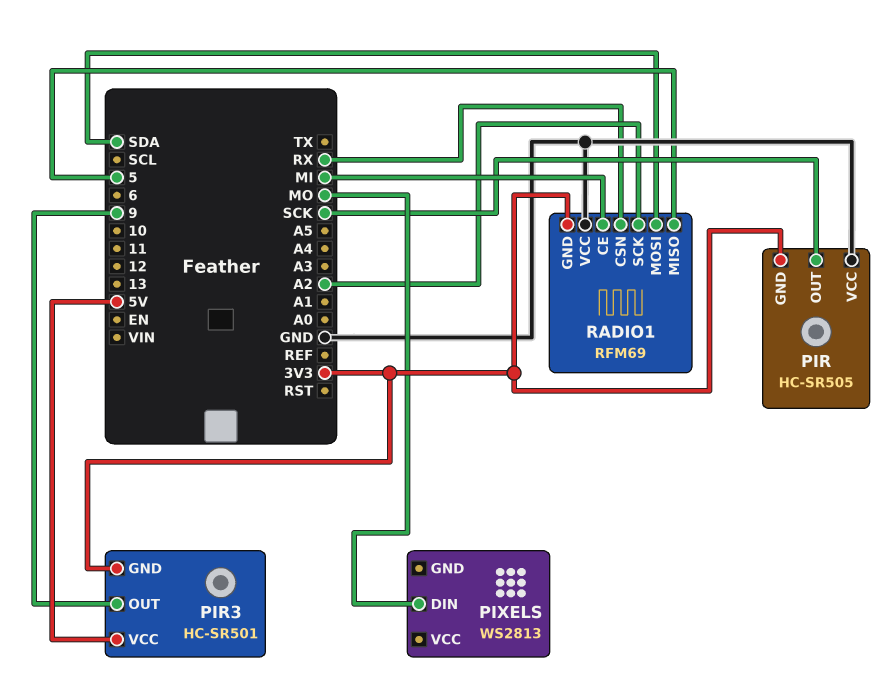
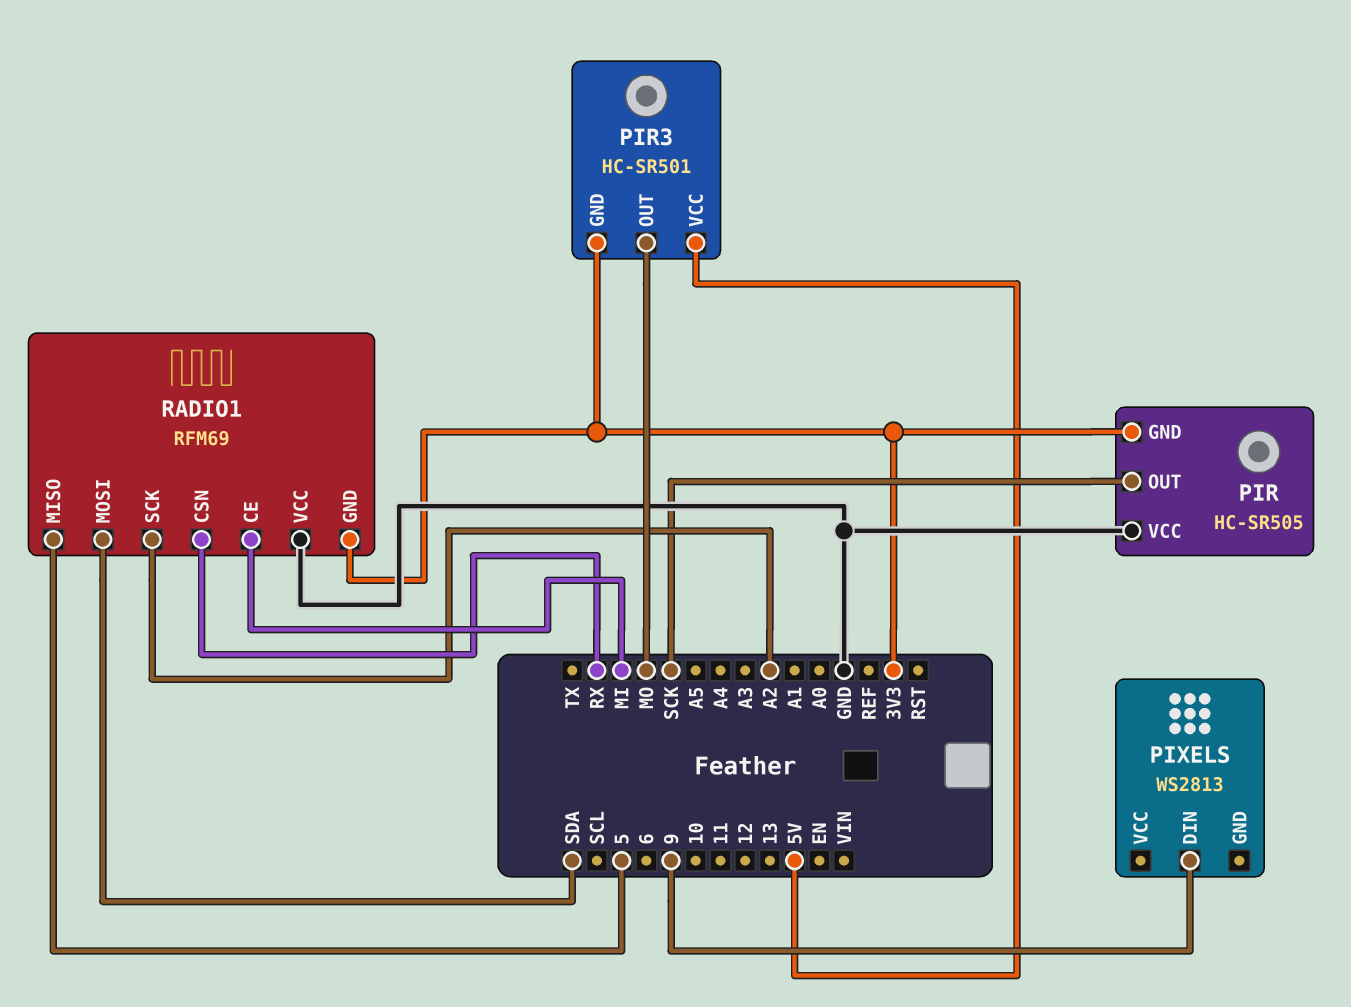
PIR3 pin OUT: 9 -> MO
PIXELS pin DIN: MO -> 9

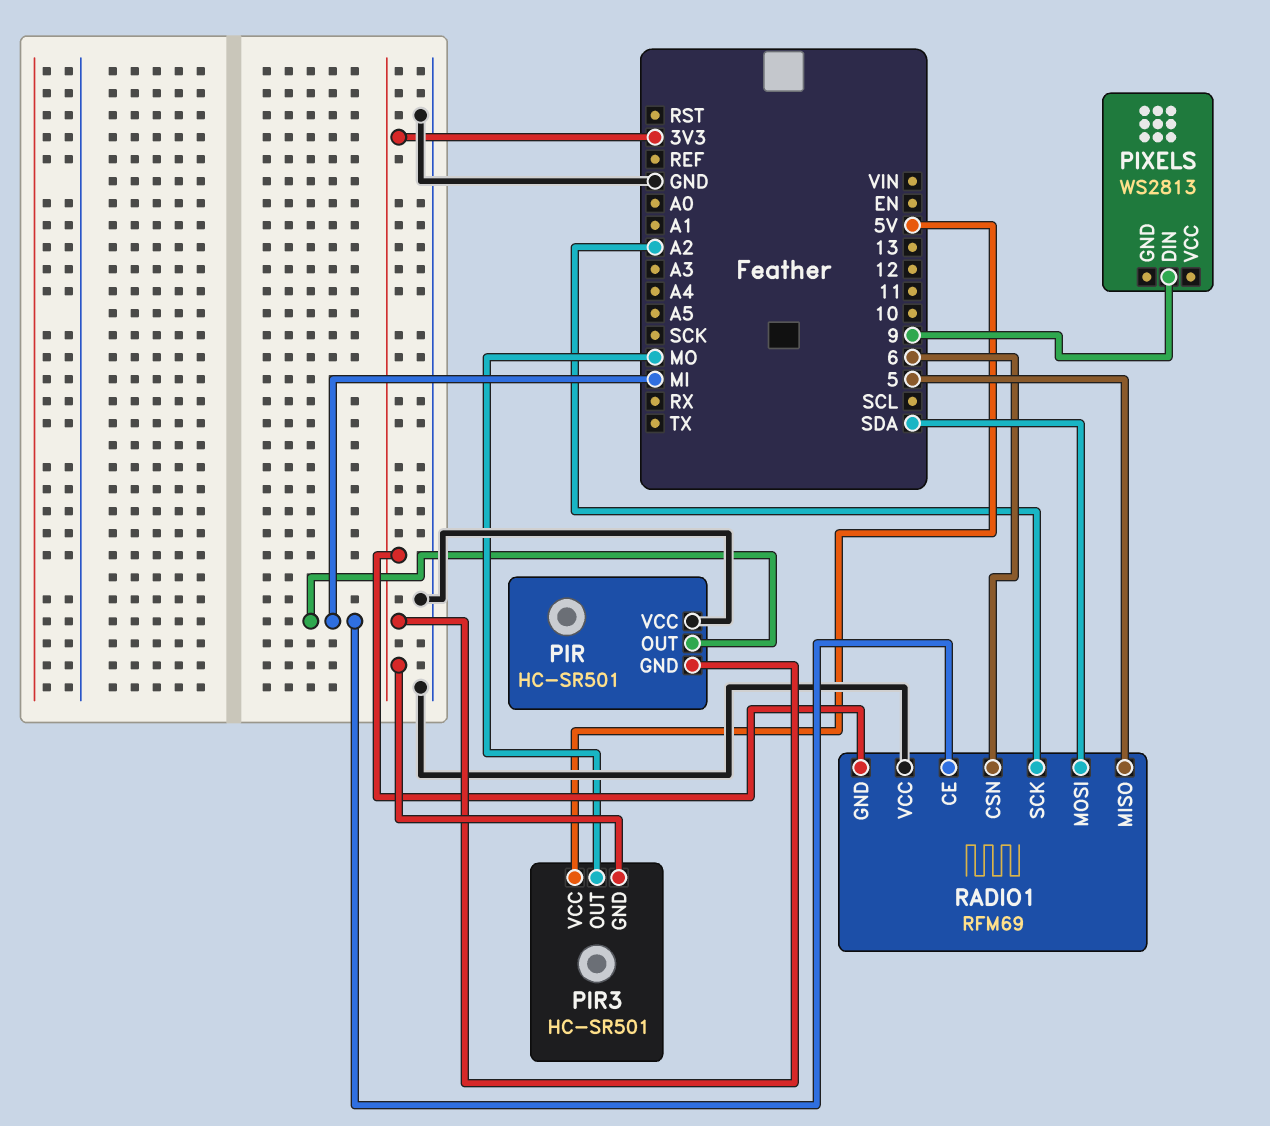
PIR: HC-SR505 -> HC-SR501
PIR pin OUT: SCK -> MI
RADIO1 pin CSN: RX -> 6

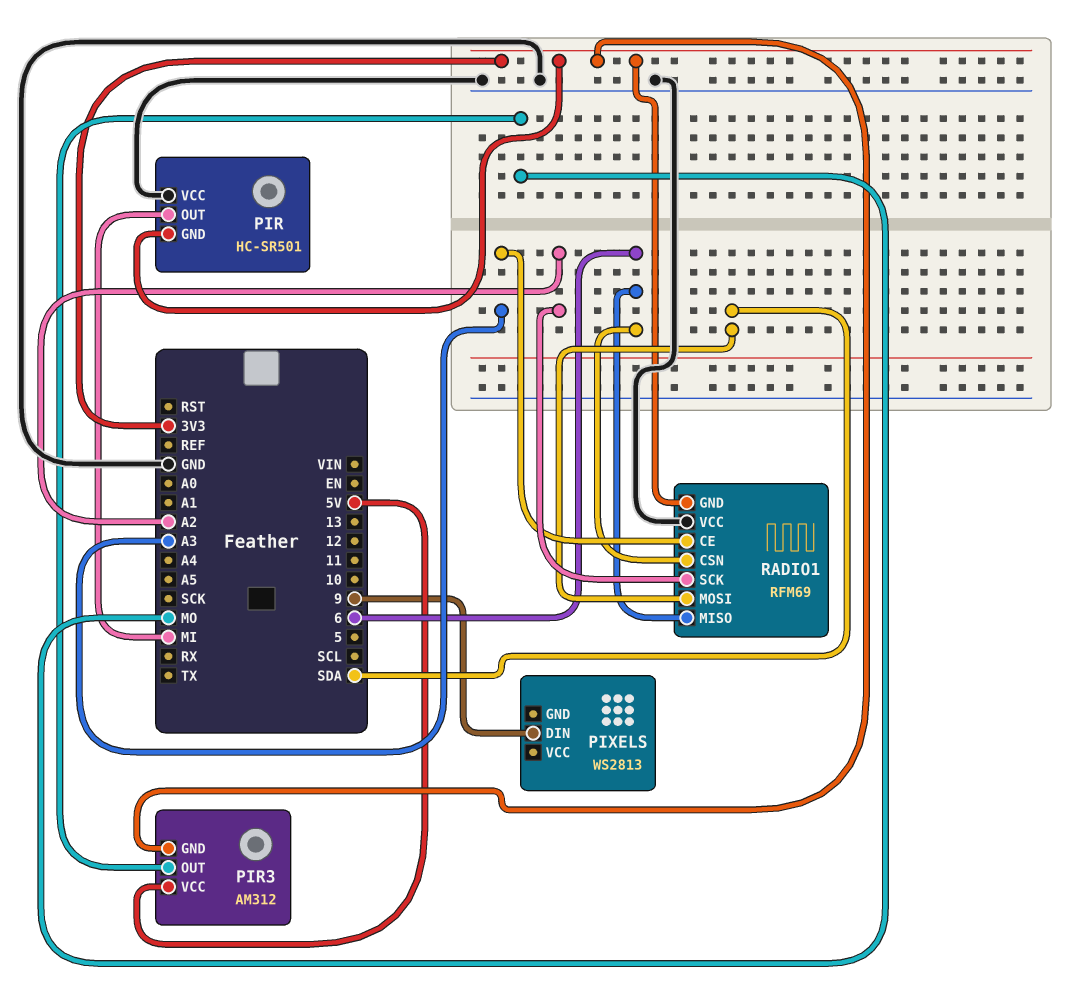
PIR3: HC-SR501 -> AM312
RADIO1 pin CE: MI -> A3
RADIO1 pin MISO: 5 -> 6

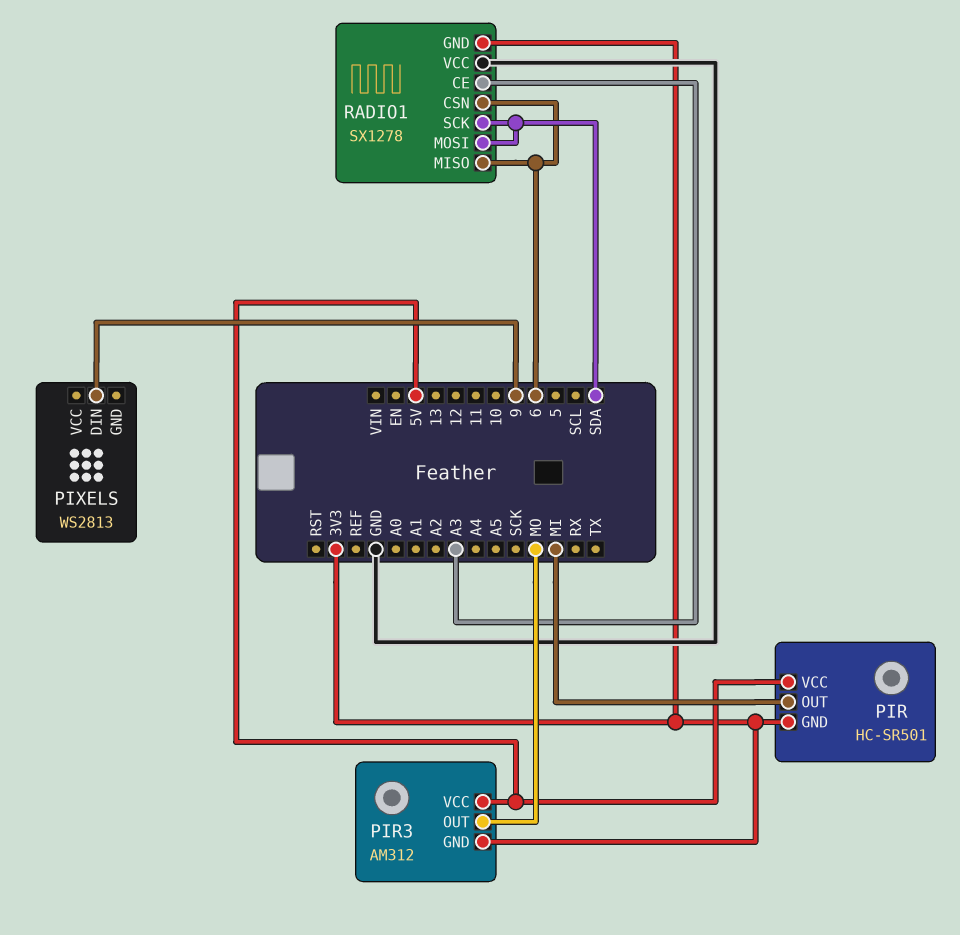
PIR pin VCC: GND -> 5V
RADIO1: RFM69 -> SX1278
RADIO1 pin SCK: A2 -> SDA

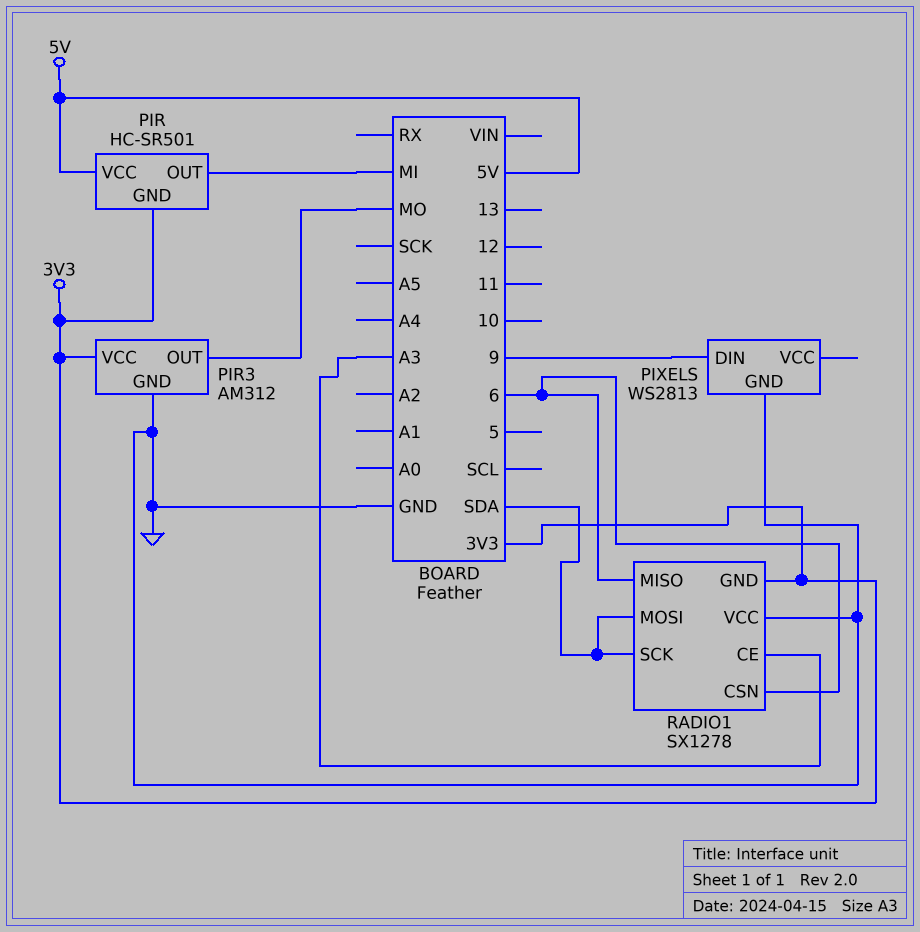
PIR3 pin GND: 3V3 -> GND
PIR3 pin VCC: 5V -> 3V3
PIXELS pin GND: none -> GND

